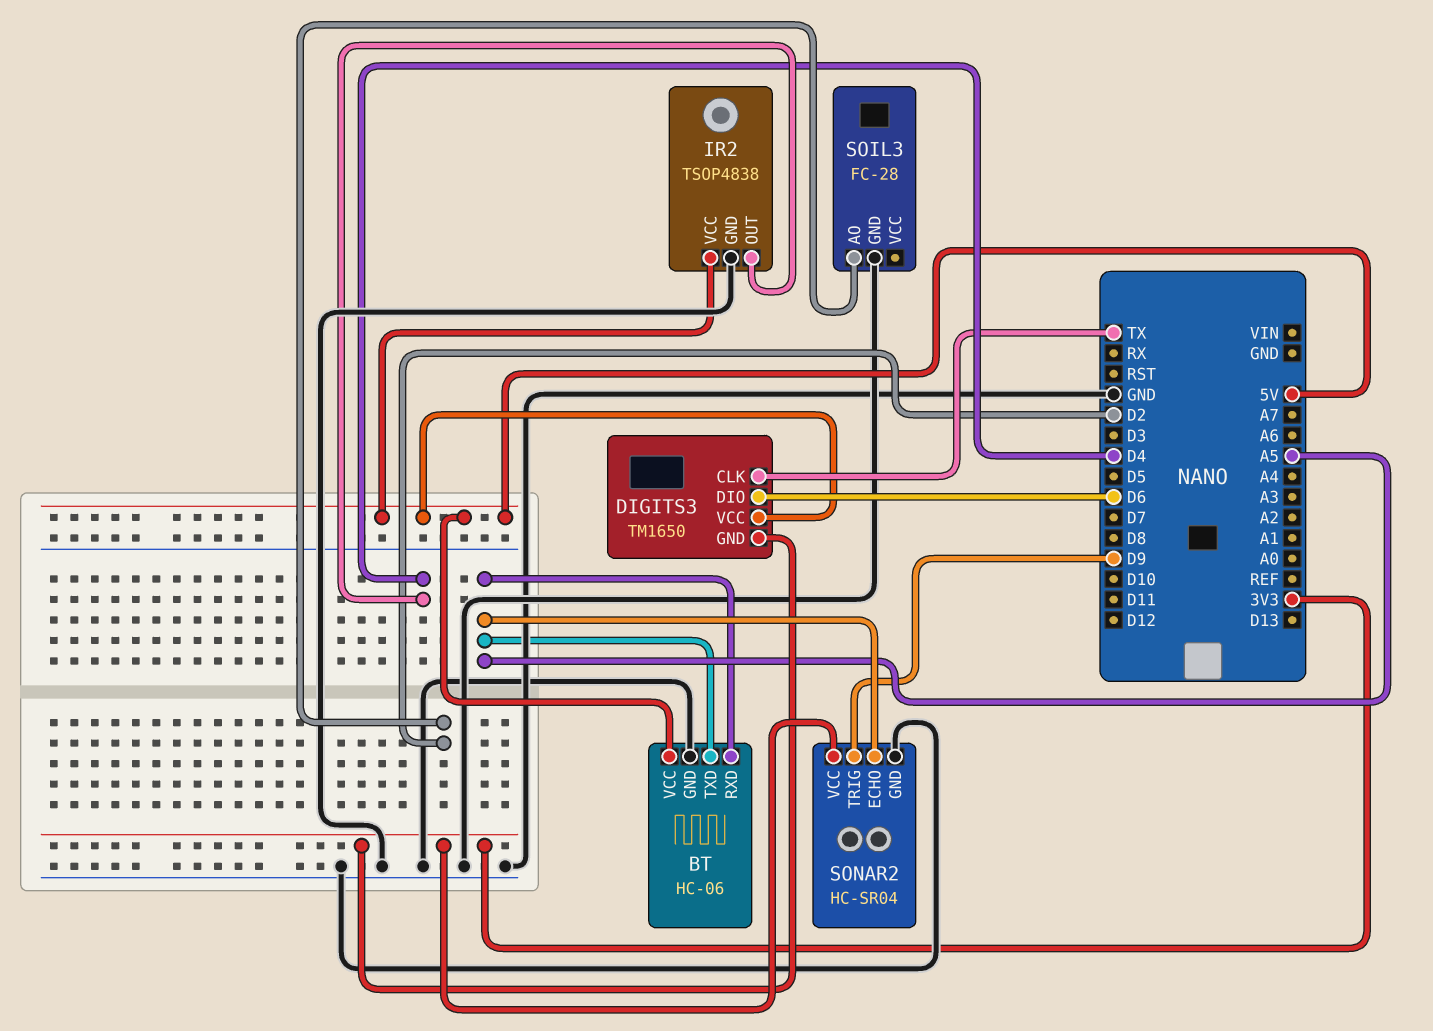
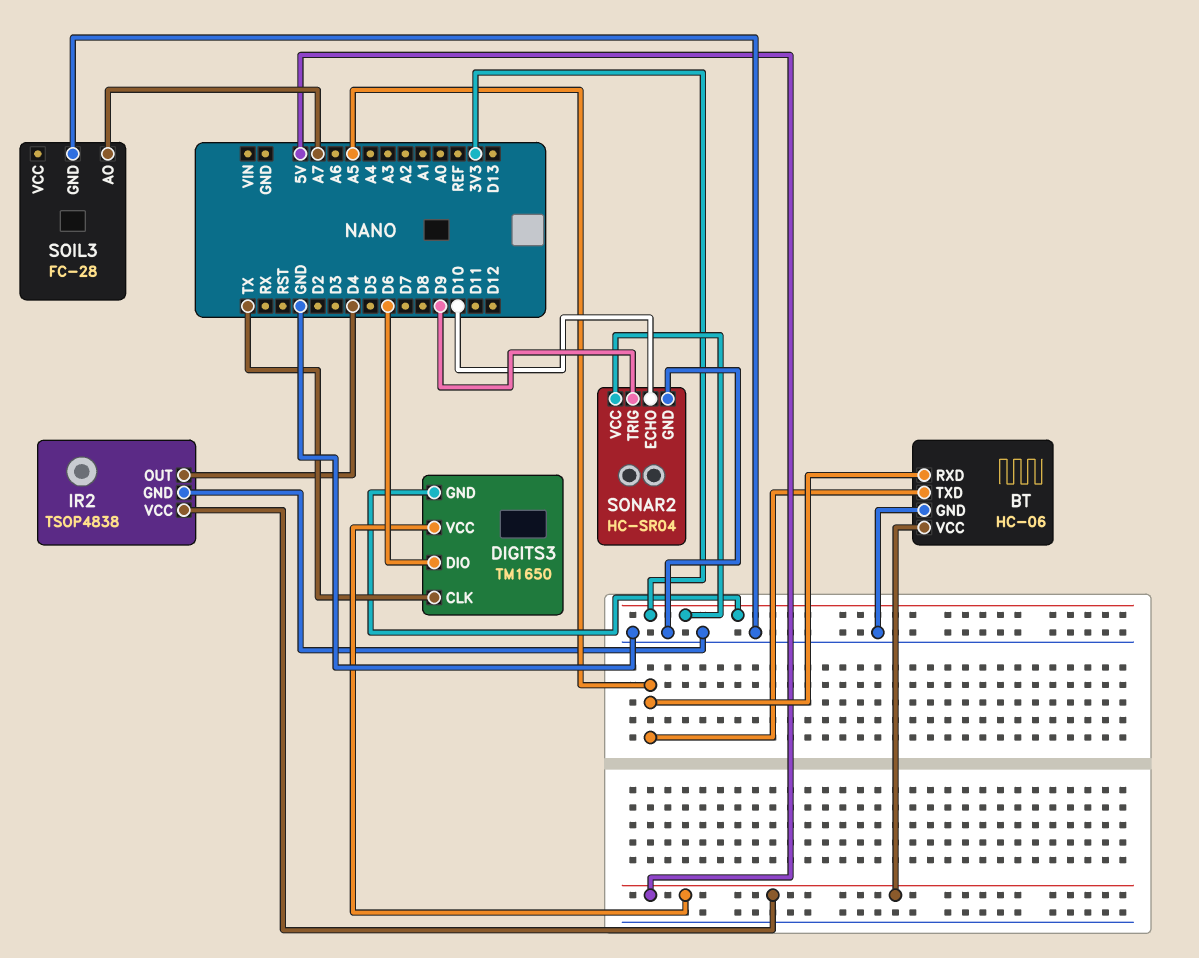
SOIL3 pin AO: D2 -> A7
SONAR2 pin ECHO: A5 -> D10

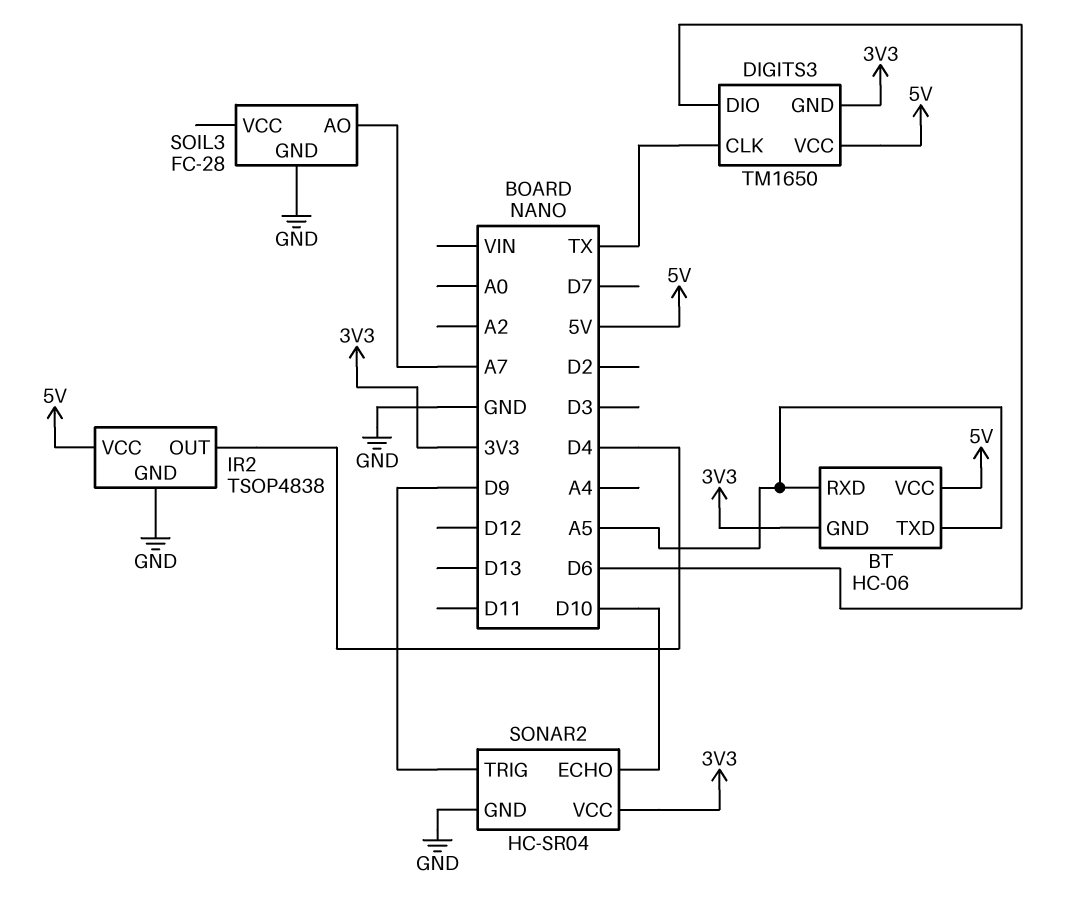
BT pin GND: GND -> 3V3

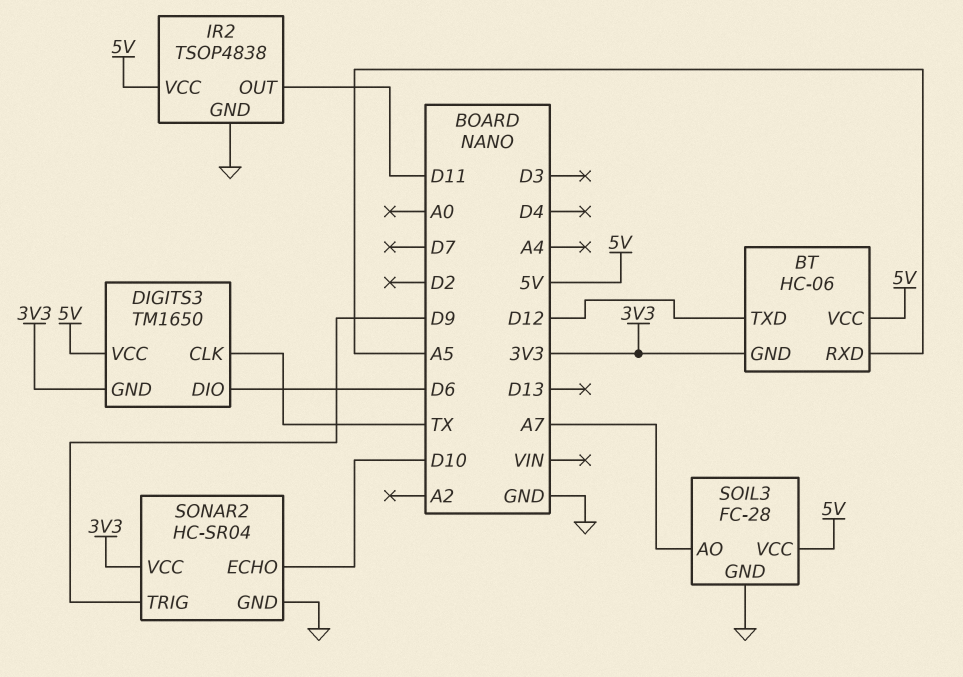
BT pin TXD: A5 -> D12
IR2 pin OUT: D4 -> D11
SOIL3 pin VCC: none -> 5V

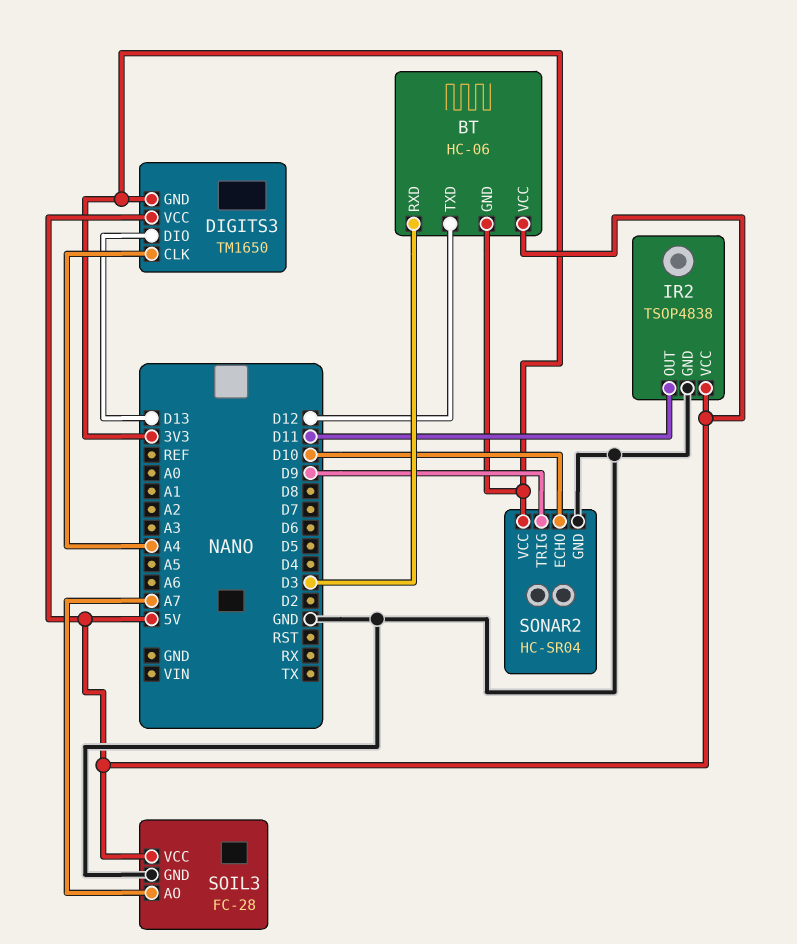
BT pin RXD: A5 -> D3
DIGITS3 pin CLK: TX -> A4
DIGITS3 pin DIO: D6 -> D13

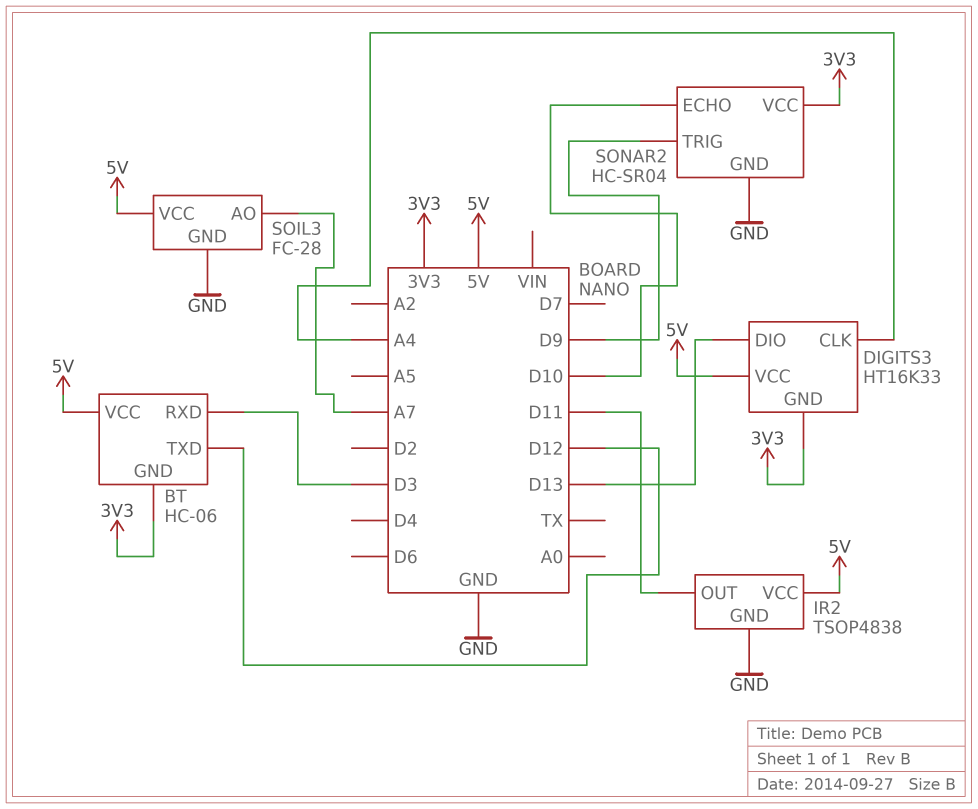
DIGITS3: TM1650 -> HT16K33

